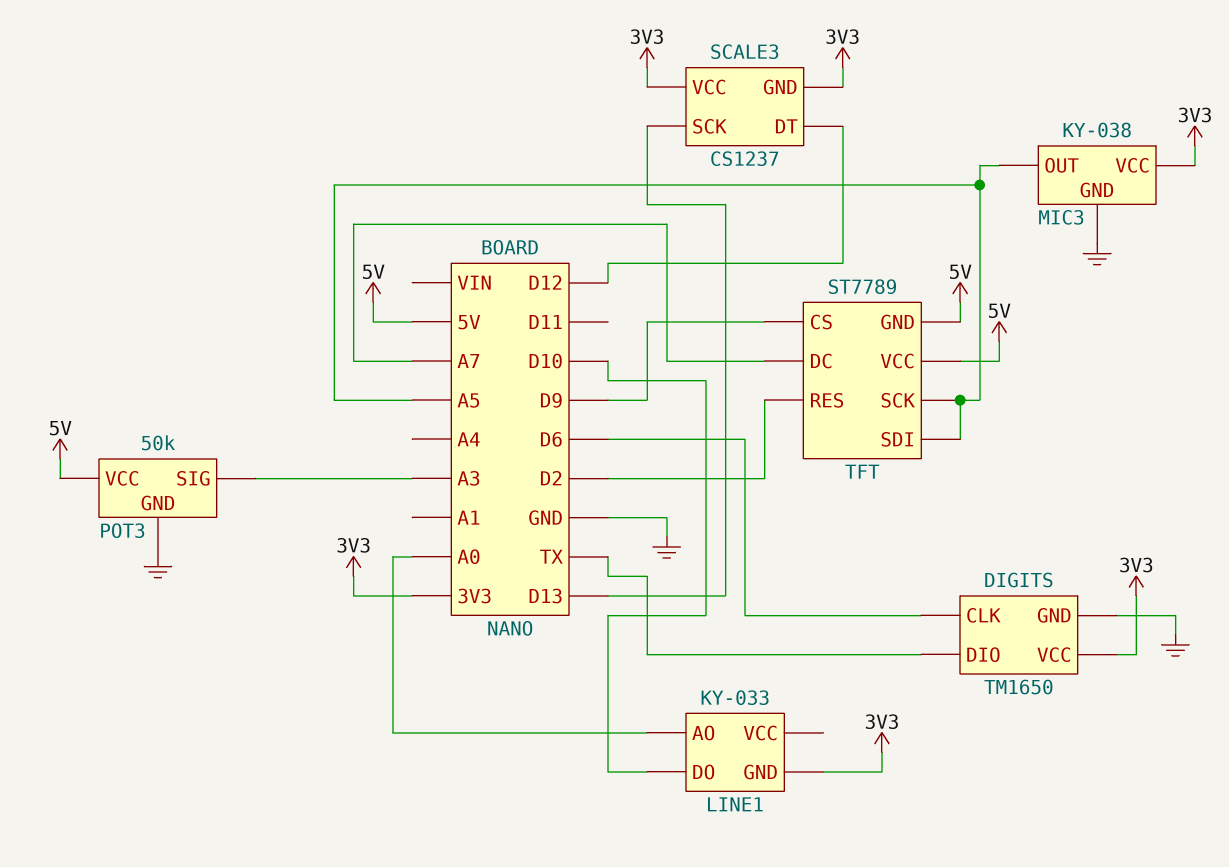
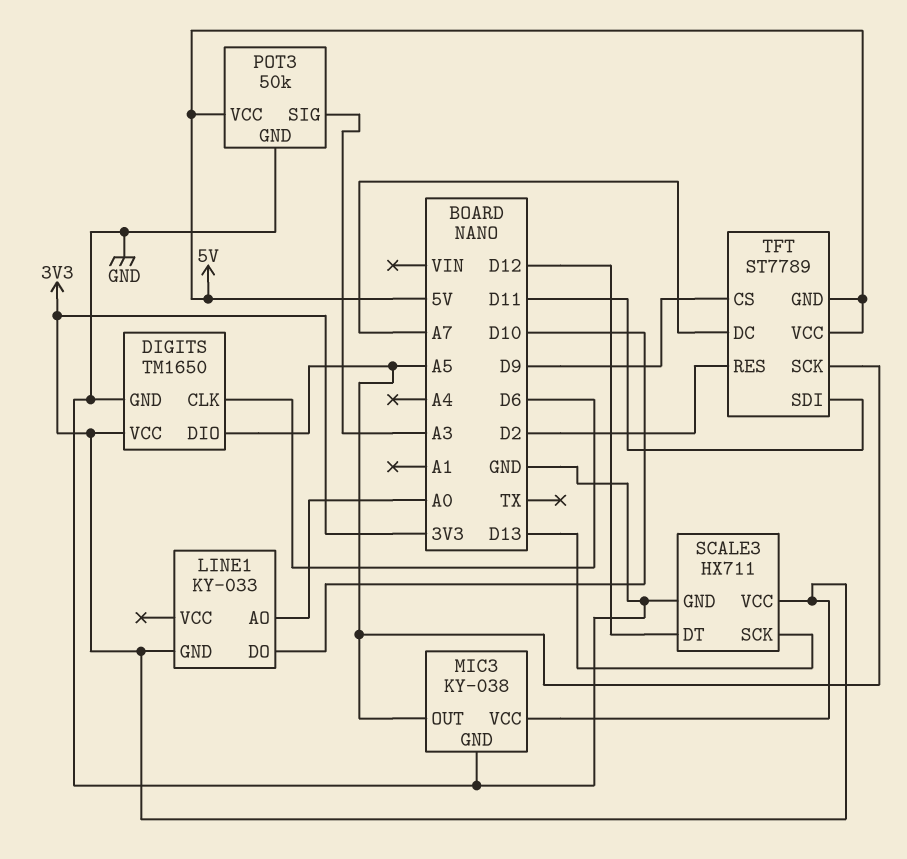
DIGITS pin DIO: TX -> A5
SCALE3: CS1237 -> HX711
SCALE3 pin GND: 3V3 -> GND
TFT pin SDI: A5 -> D11

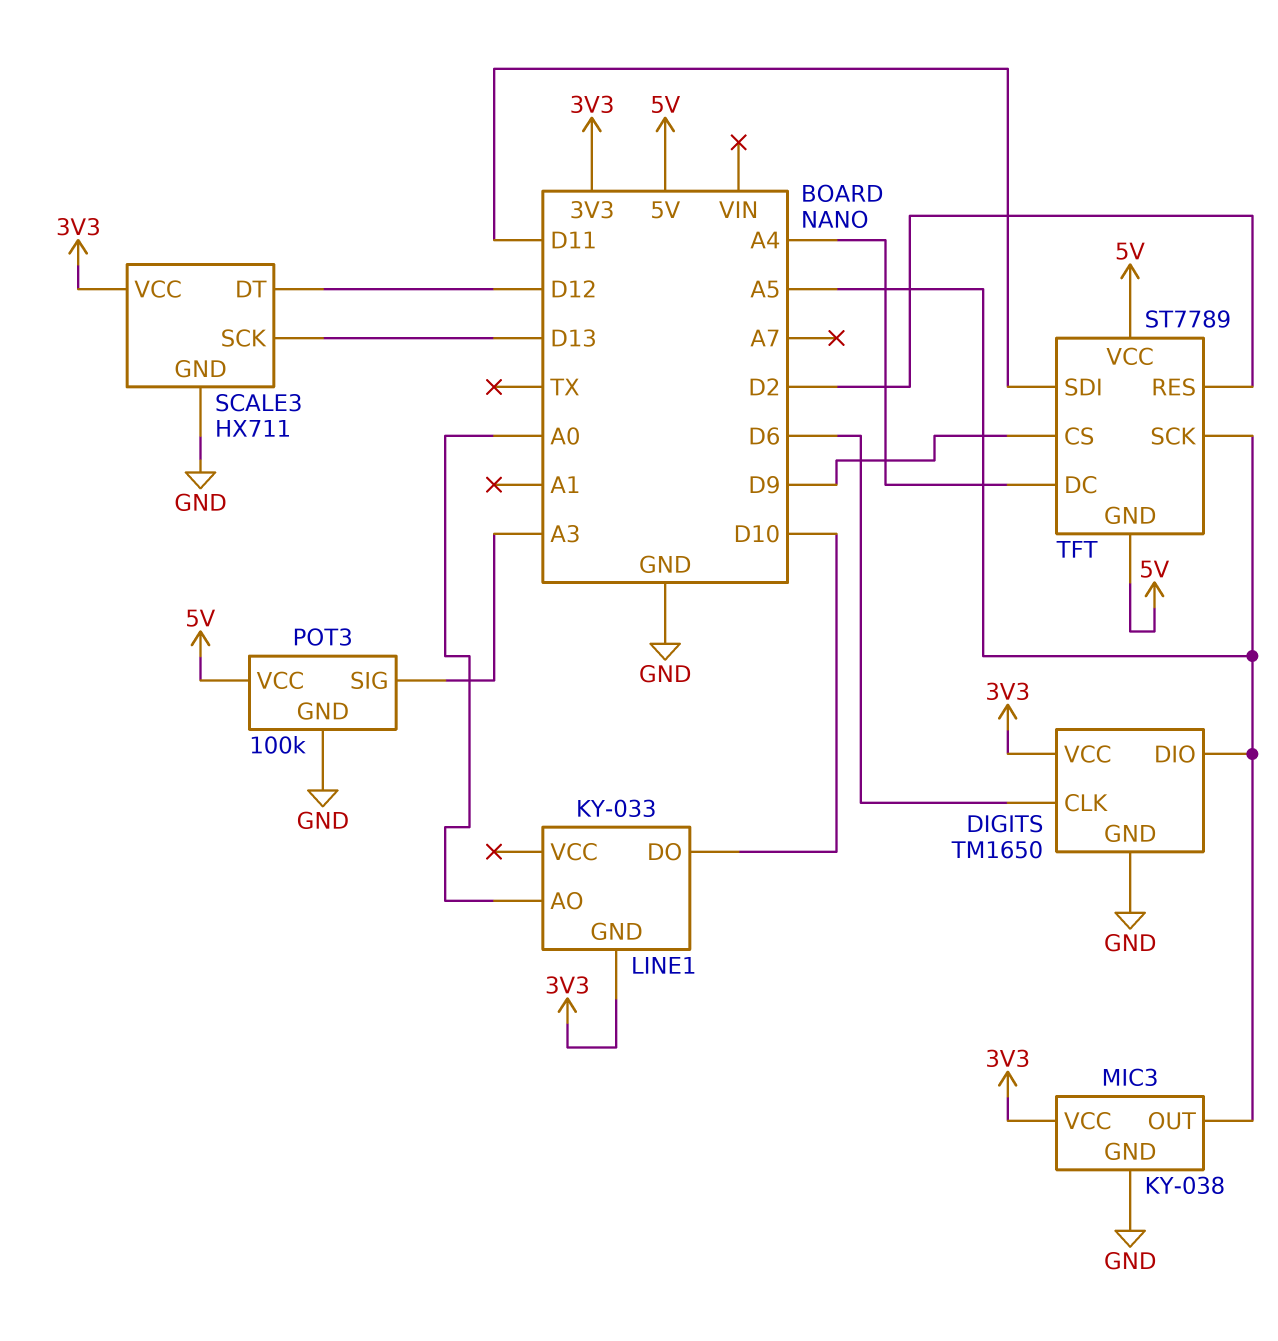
POT3: 50k -> 100k
TFT pin DC: A7 -> A4

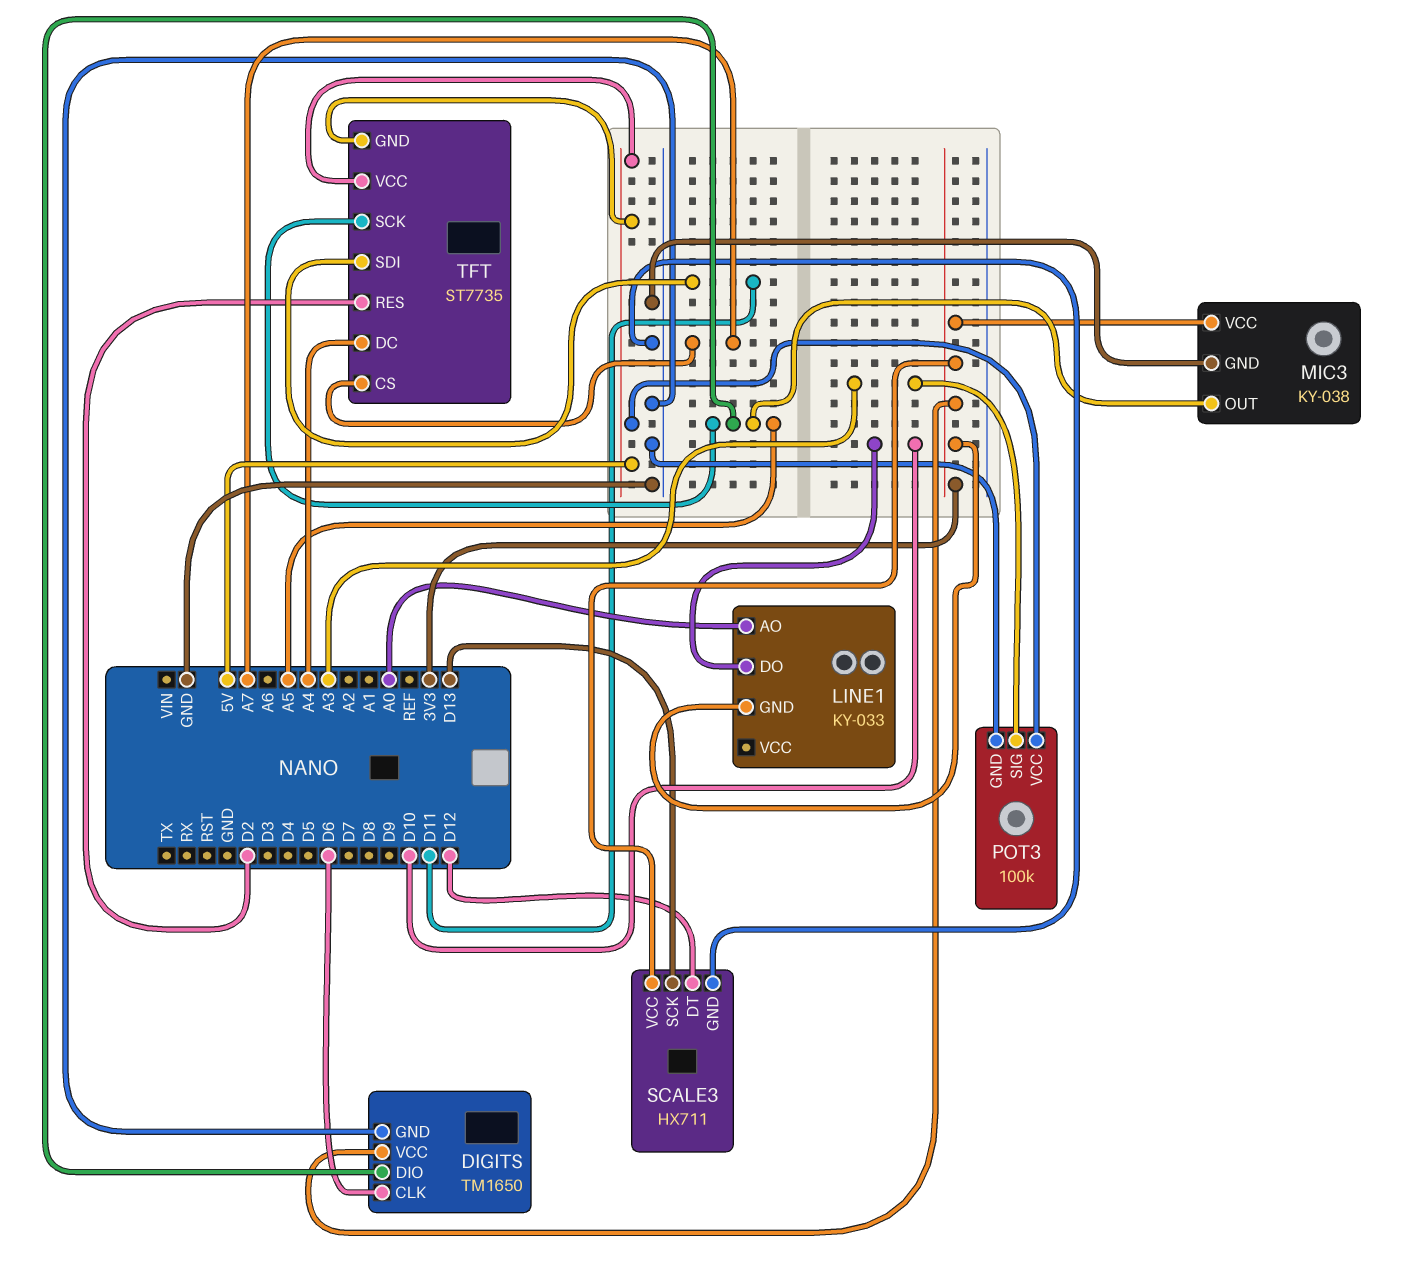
TFT: ST7789 -> ST7735
TFT pin CS: D9 -> A7

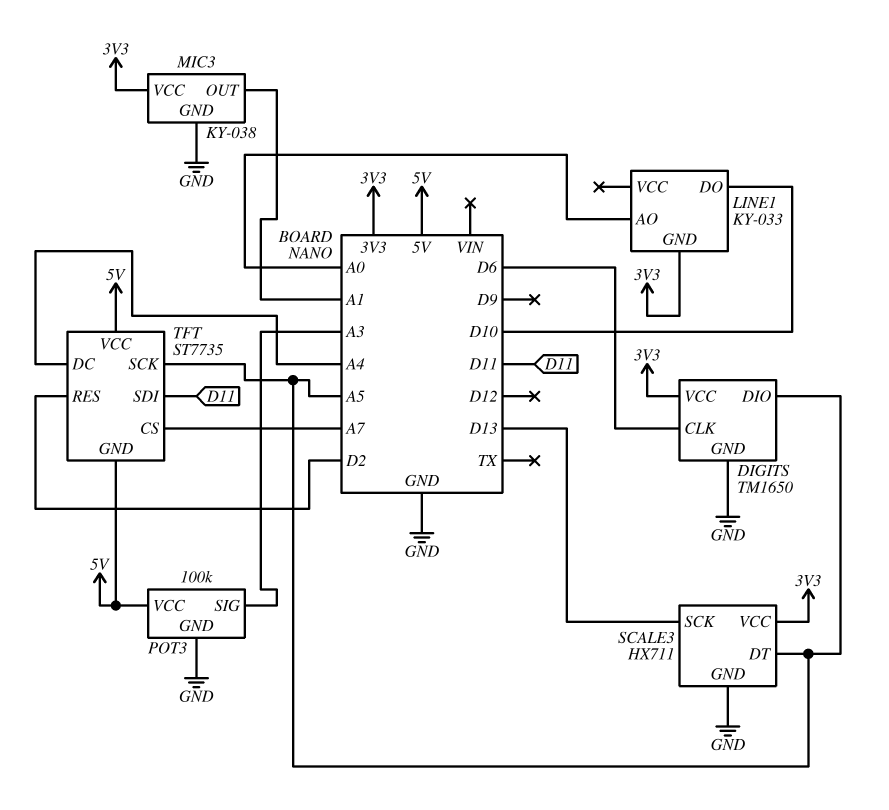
MIC3 pin OUT: A5 -> A1
SCALE3 pin DT: D12 -> A5

